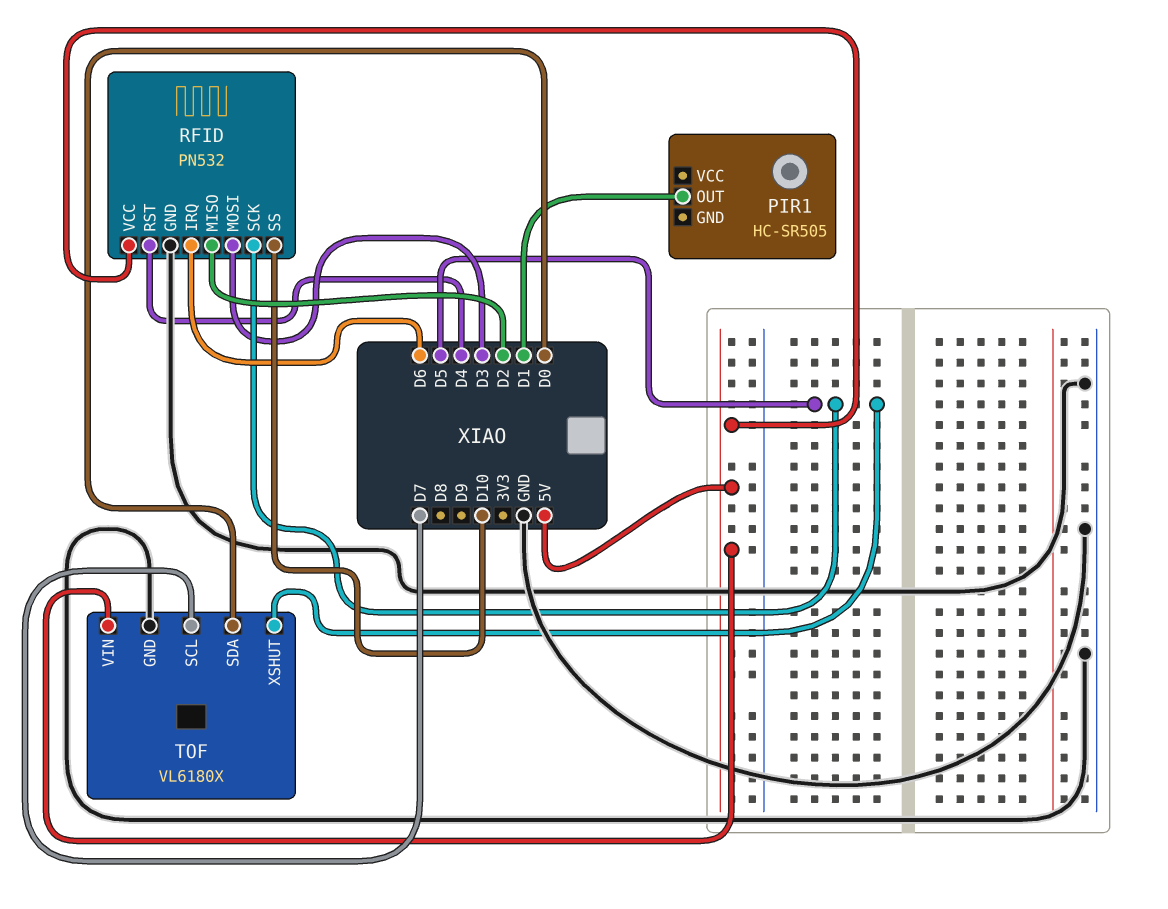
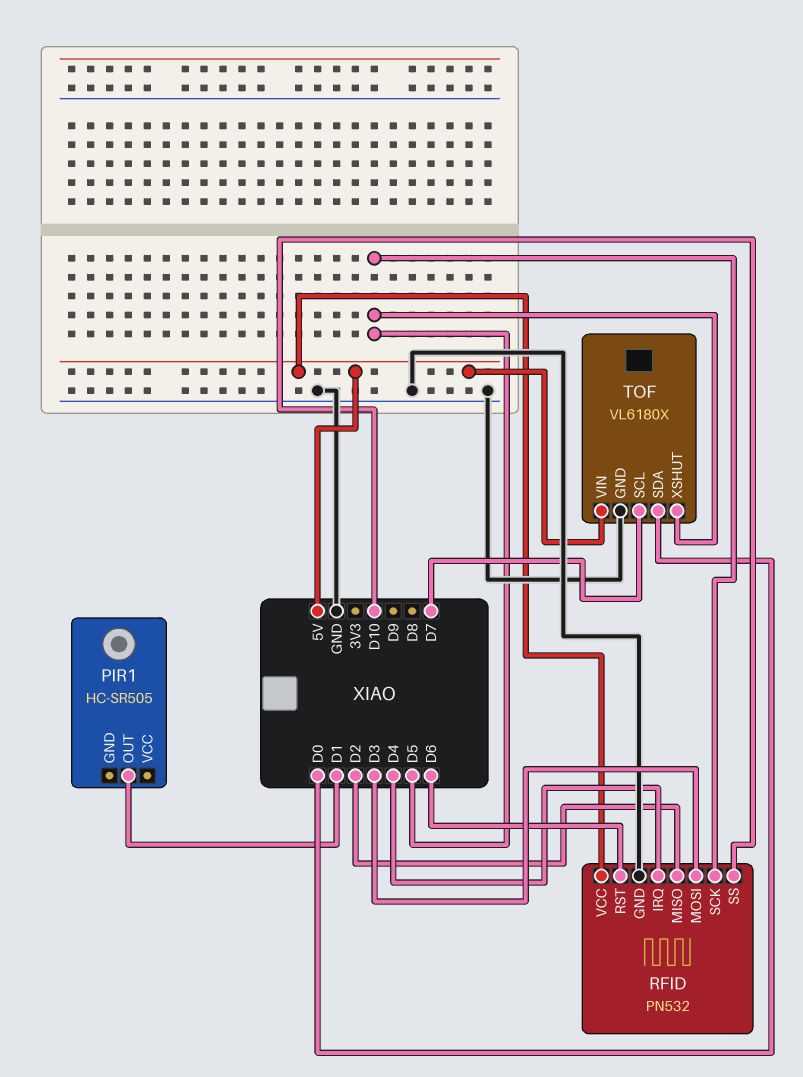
RFID pin IRQ: D6 -> D4
RFID pin RST: D4 -> D6

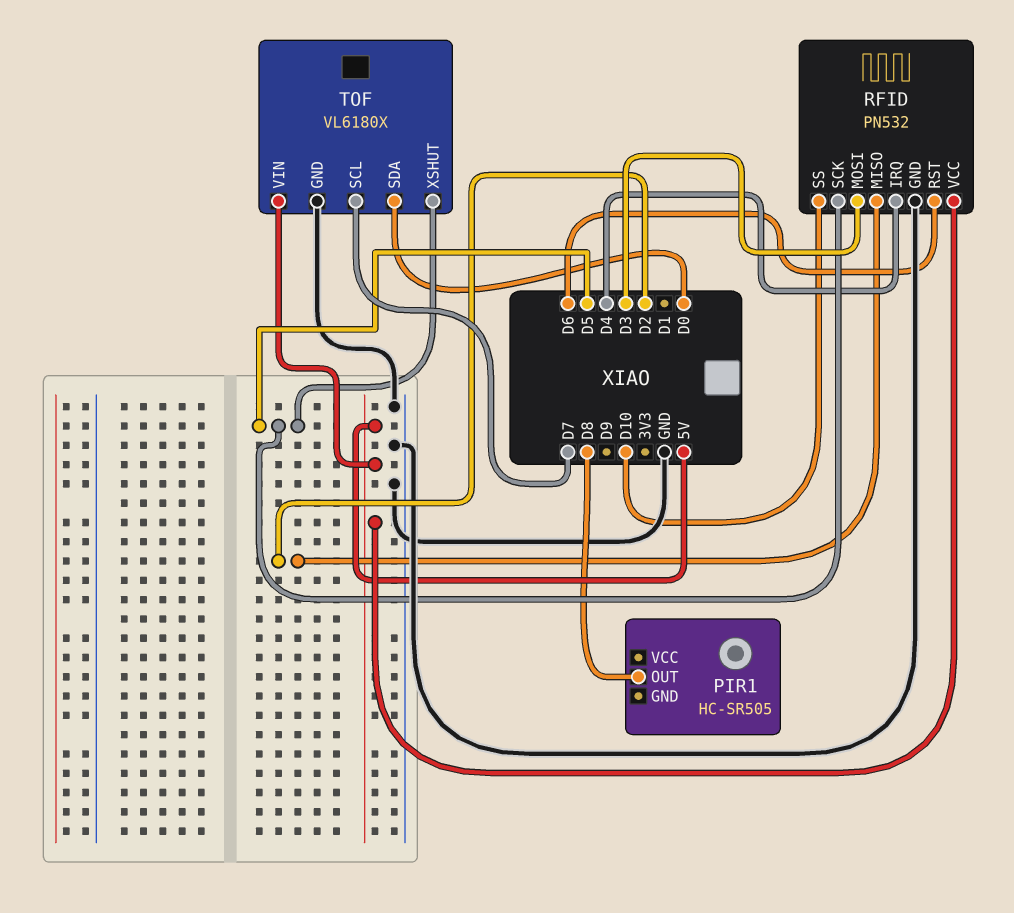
PIR1 pin OUT: D1 -> D8

